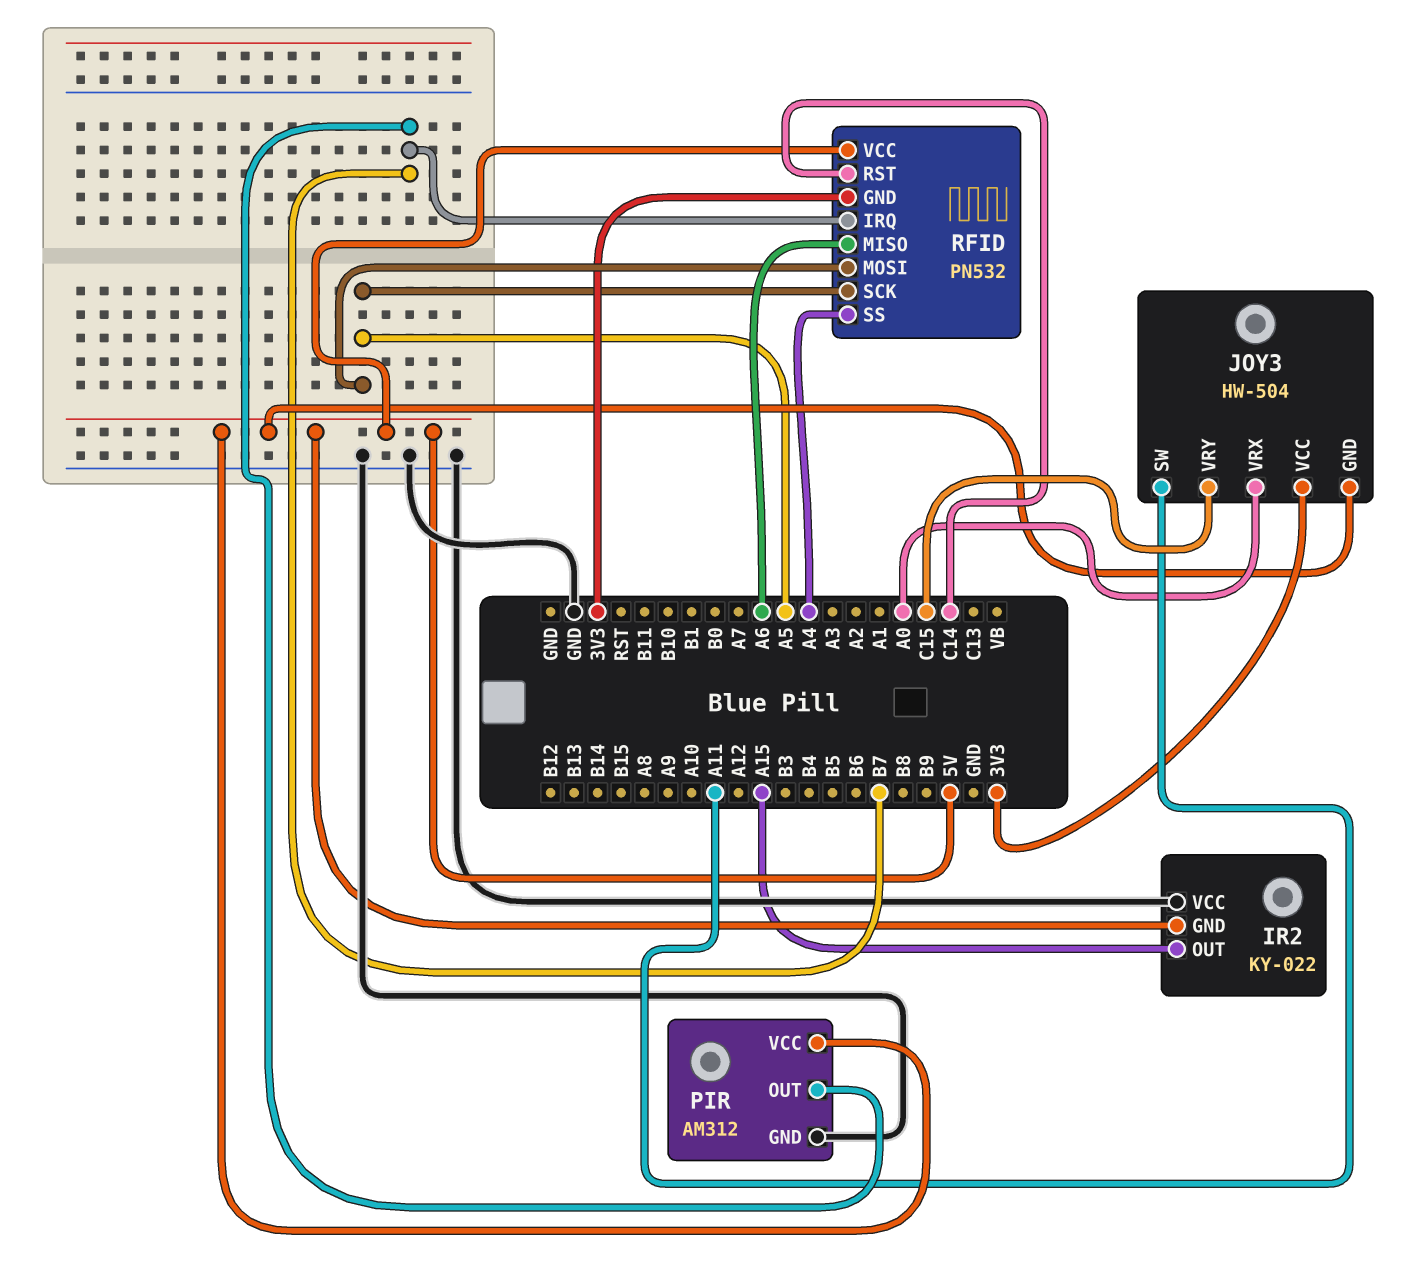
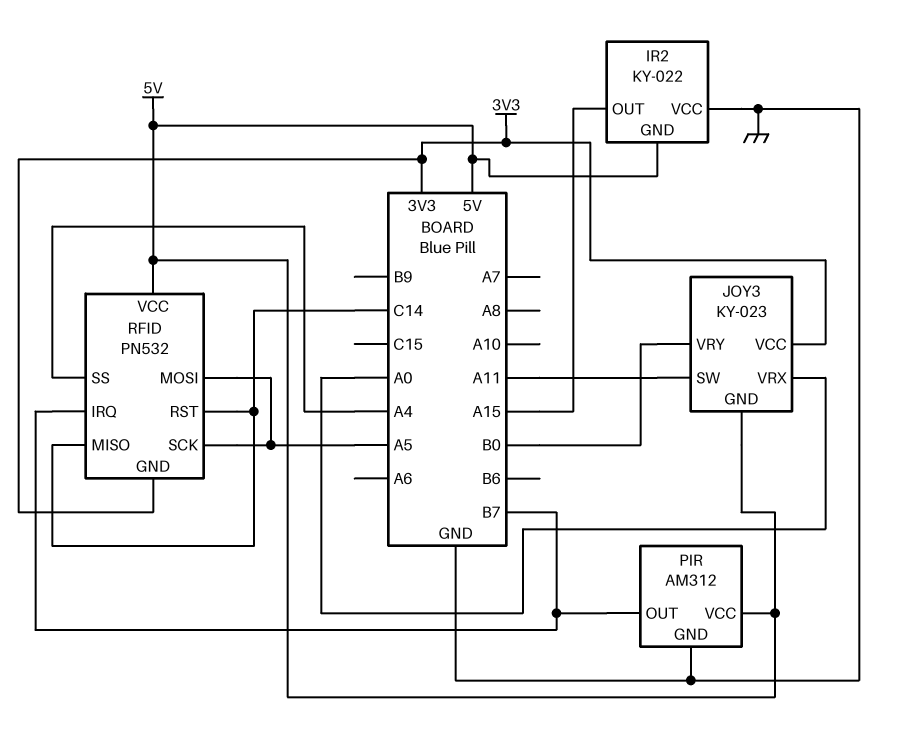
JOY3: HW-504 -> KY-023
JOY3 pin VRY: C15 -> B0
RFID pin MISO: A6 -> C14

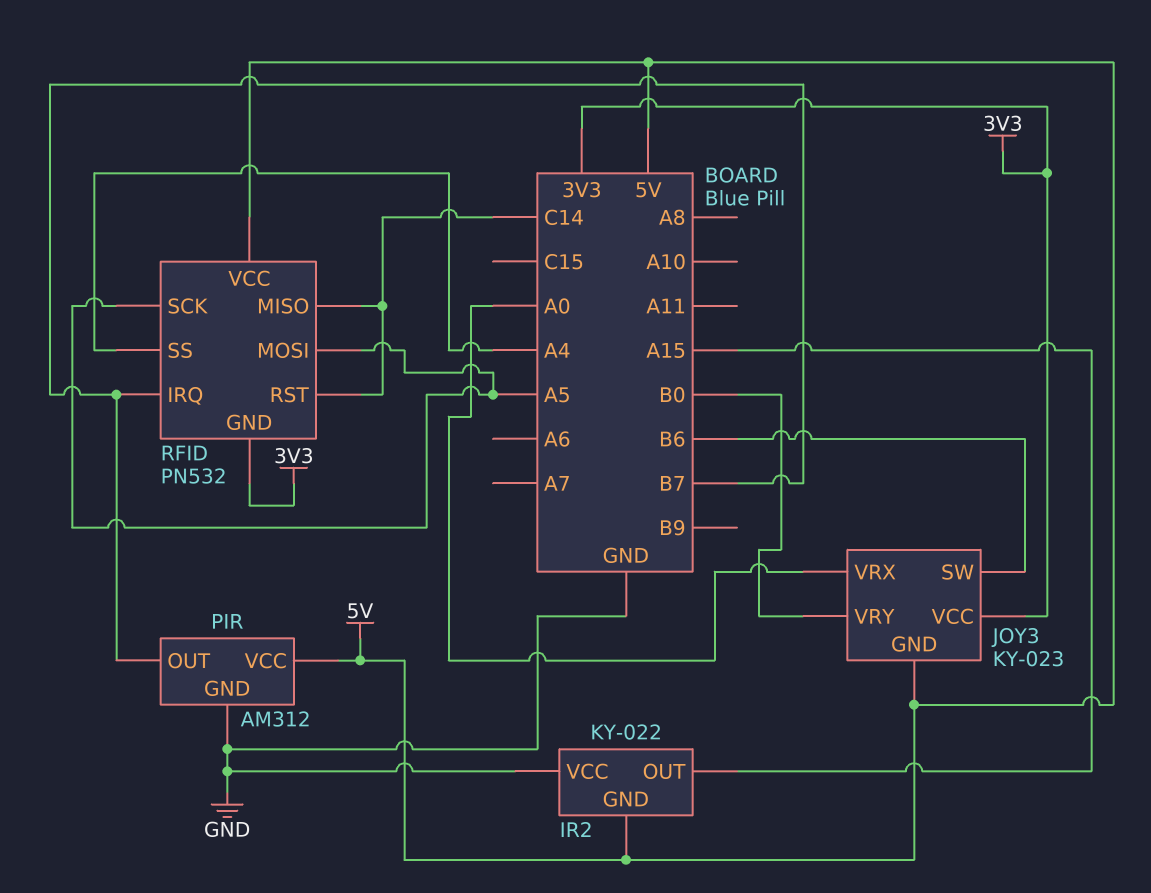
JOY3 pin SW: A11 -> B6

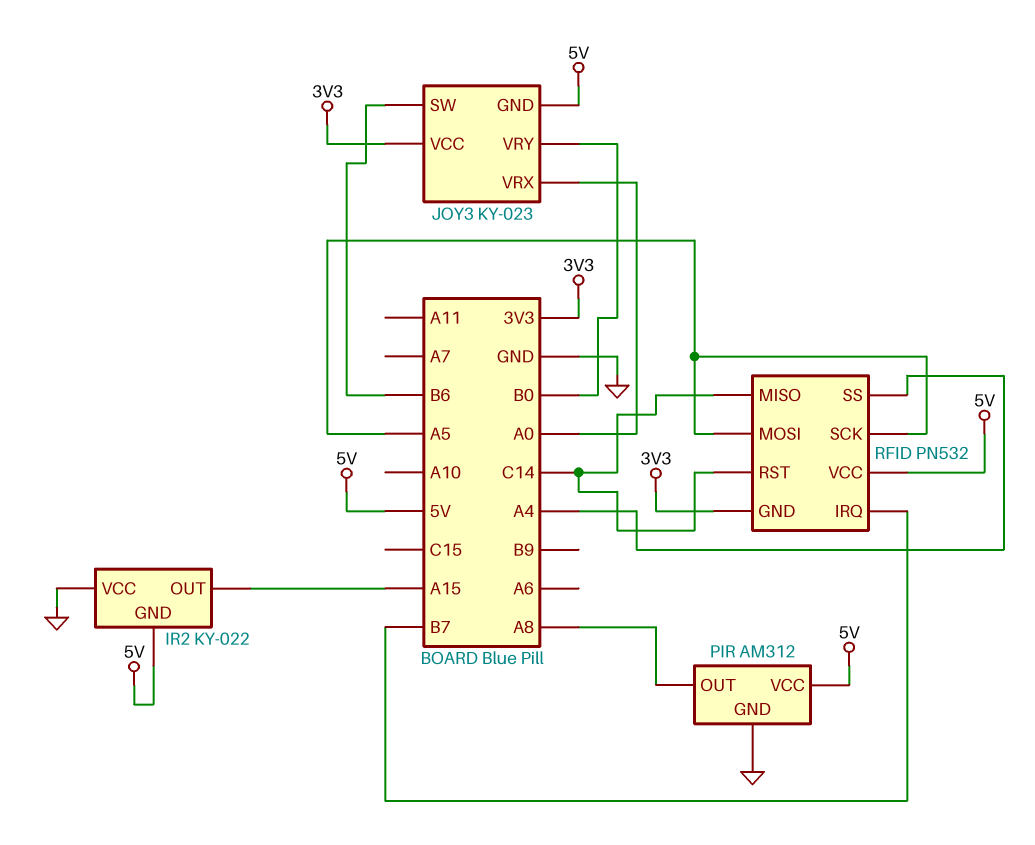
PIR pin OUT: B7 -> A8

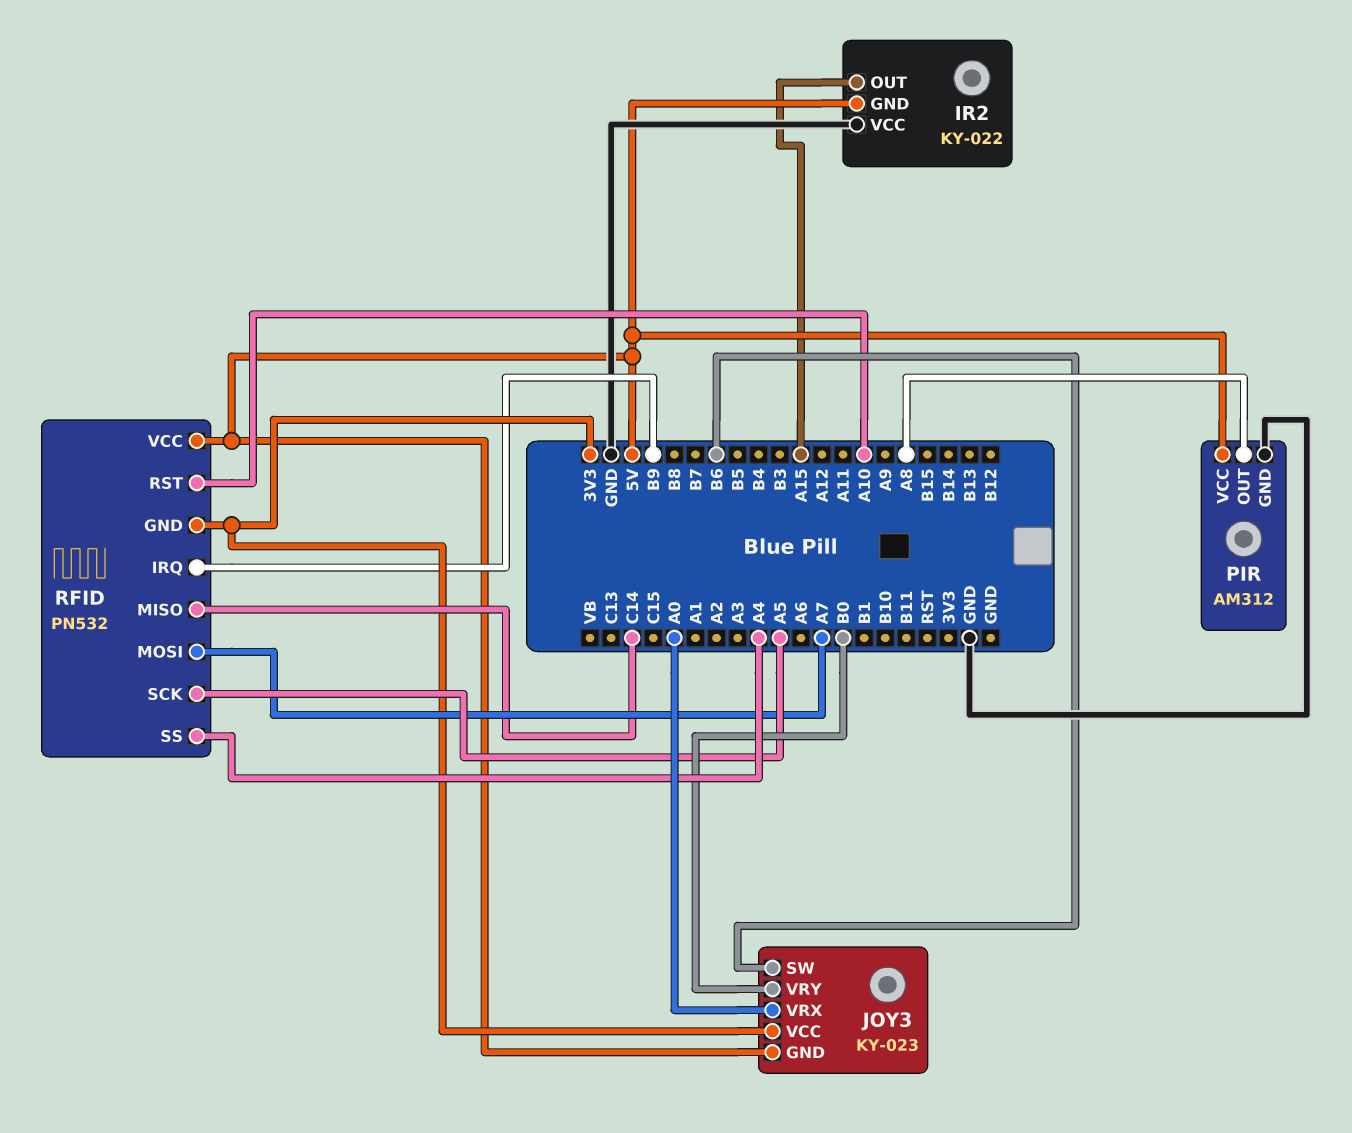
RFID pin IRQ: B7 -> B9
RFID pin MOSI: A5 -> A7
RFID pin RST: C14 -> A10

